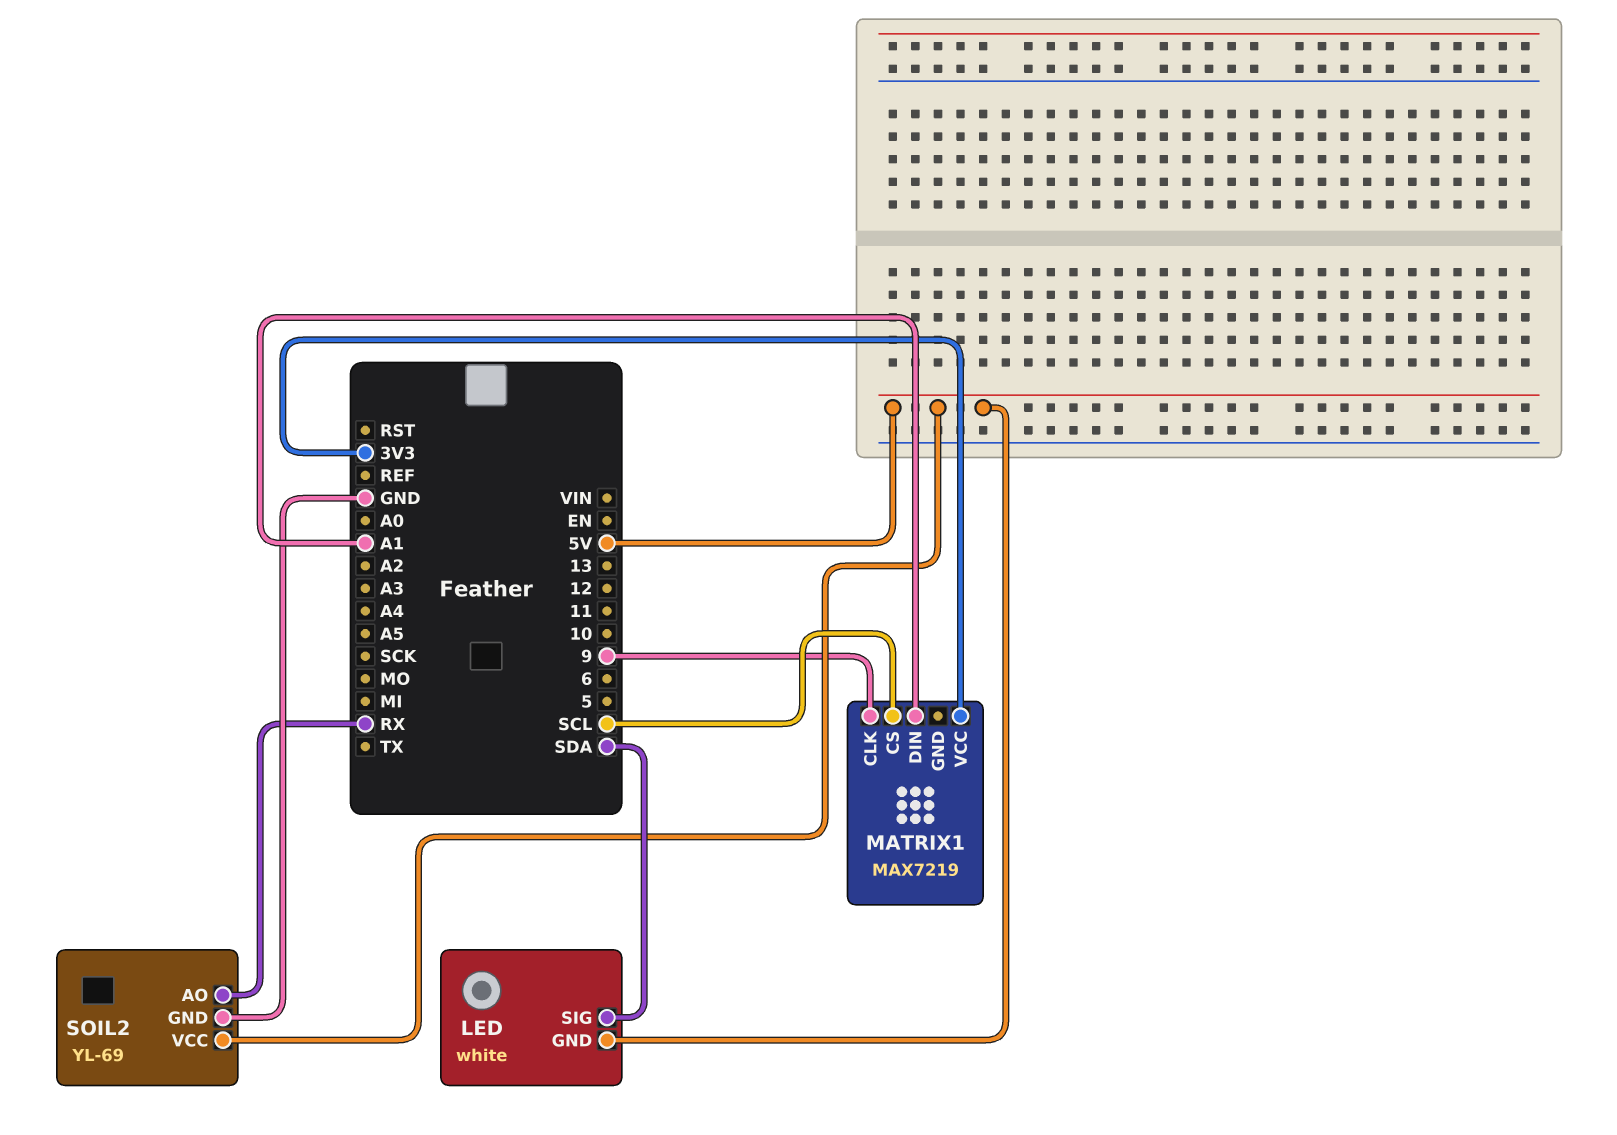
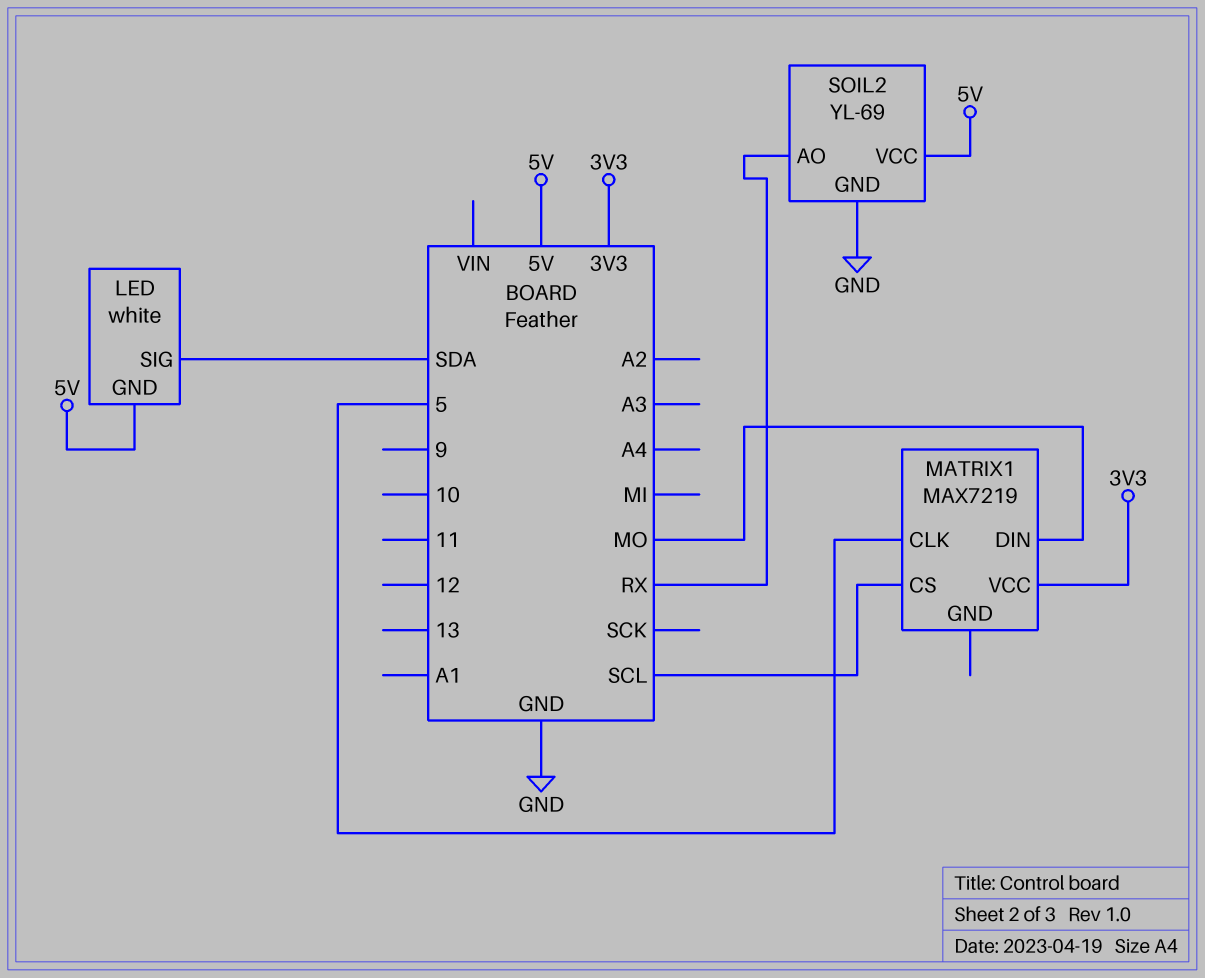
MATRIX1 pin CLK: 9 -> 5
MATRIX1 pin DIN: A1 -> MO

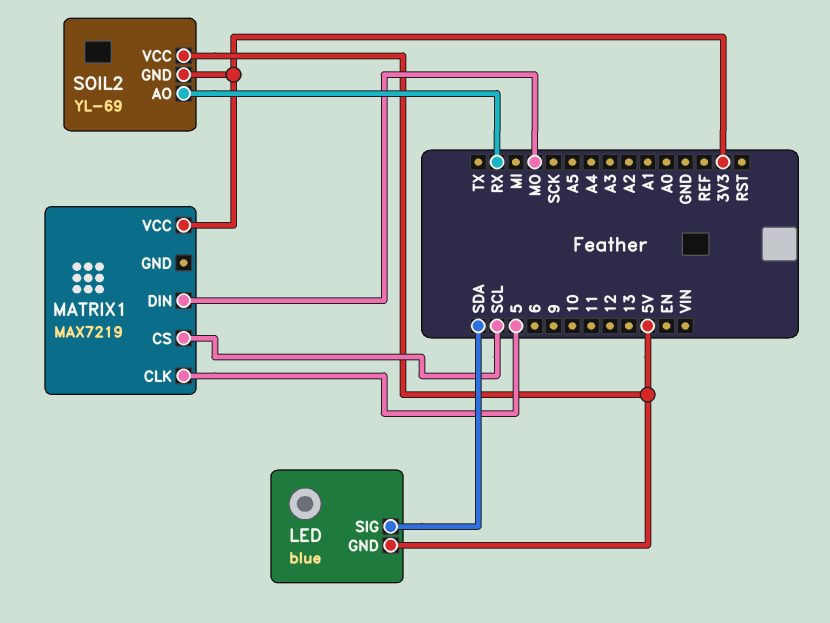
LED: white -> blue
SOIL2 pin GND: GND -> 3V3

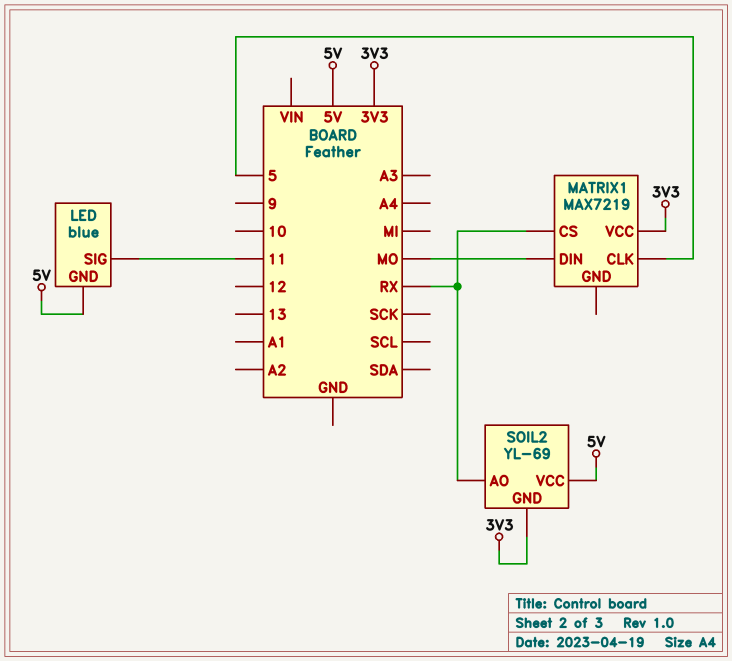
LED pin SIG: SDA -> 11
MATRIX1 pin CS: SCL -> RX

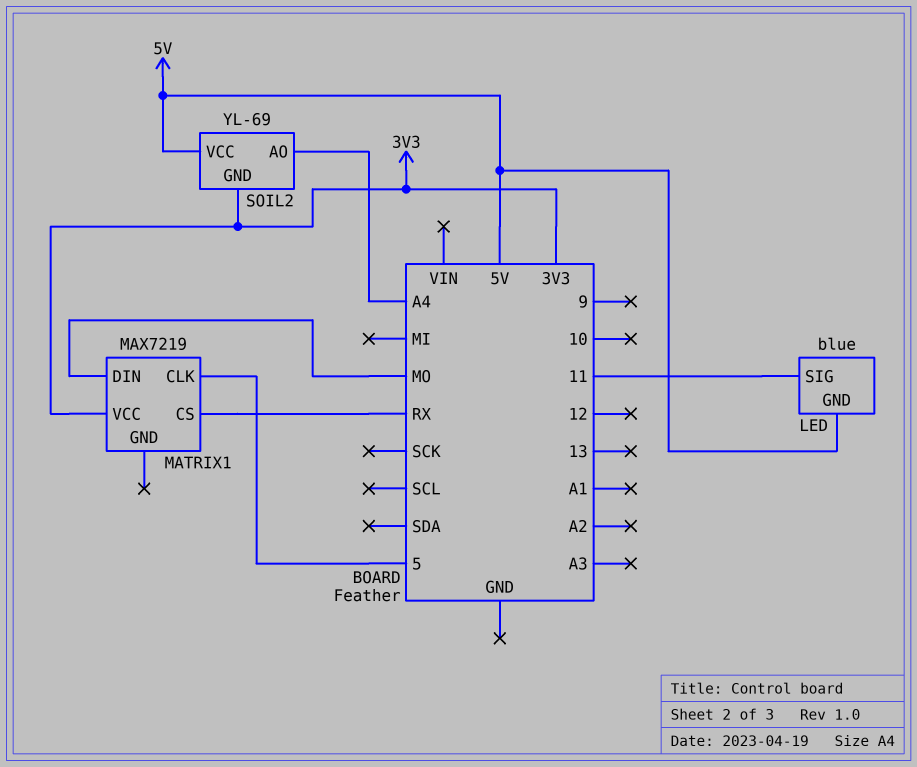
SOIL2 pin AO: RX -> A4

